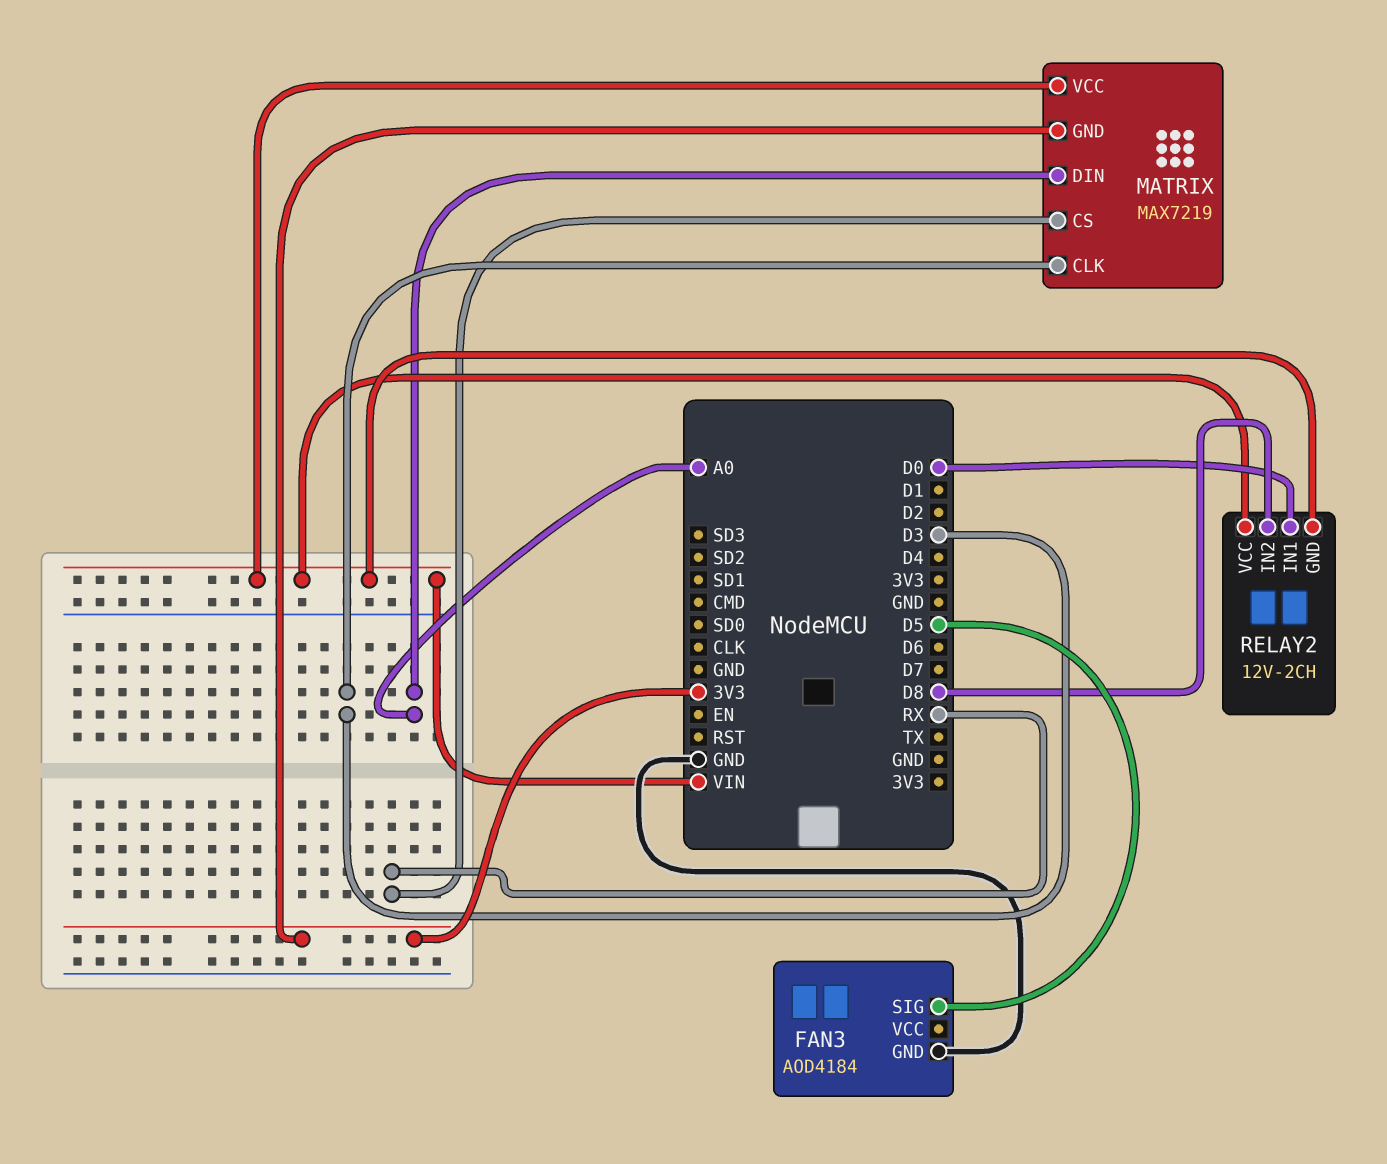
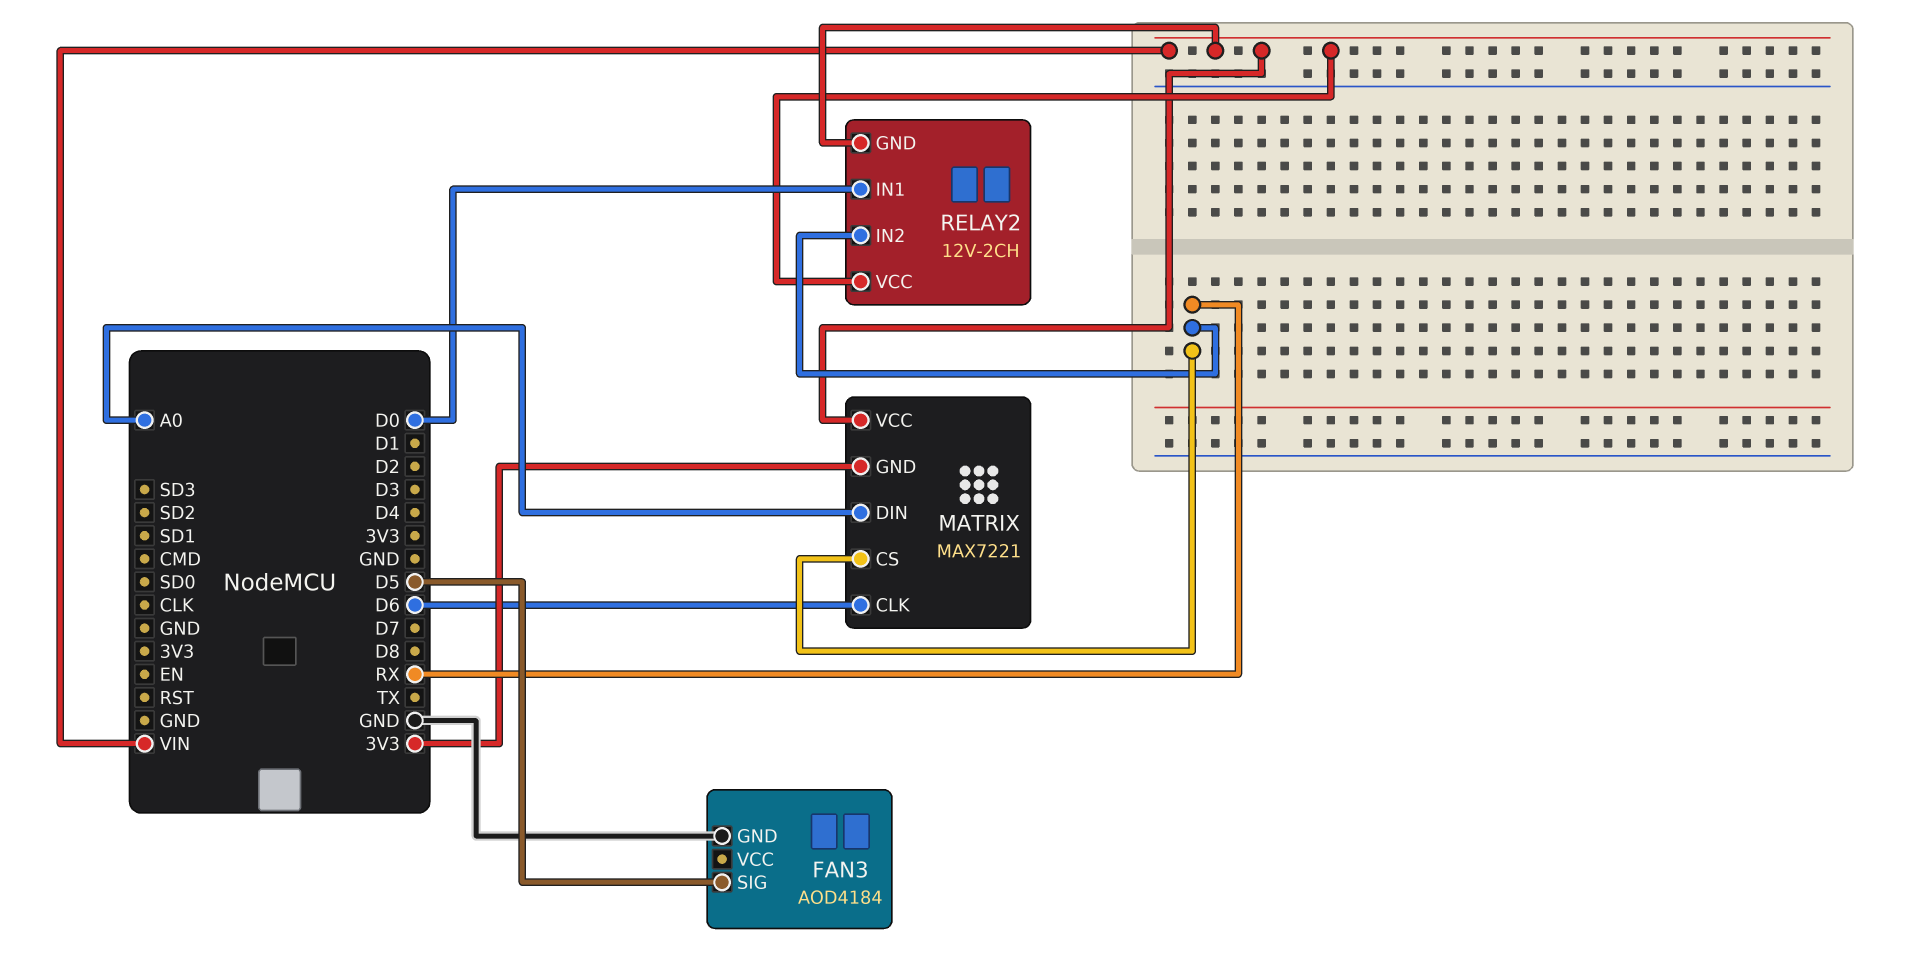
MATRIX: MAX7219 -> MAX7221
MATRIX pin CLK: D3 -> D6
RELAY2 pin IN2: D8 -> RX

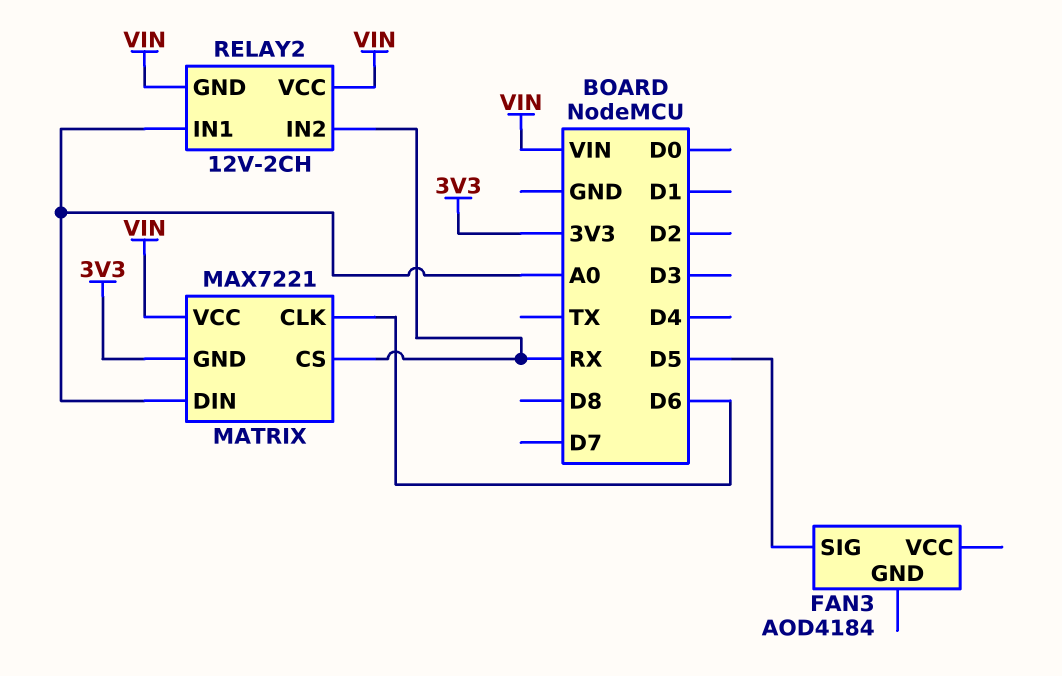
FAN3 pin GND: GND -> none
RELAY2 pin IN1: D0 -> A0

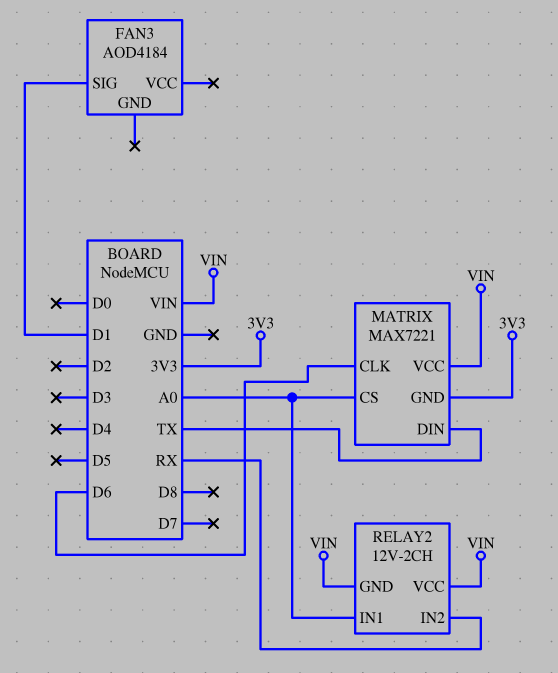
FAN3 pin SIG: D5 -> D1
MATRIX pin CS: RX -> A0
MATRIX pin DIN: A0 -> TX

